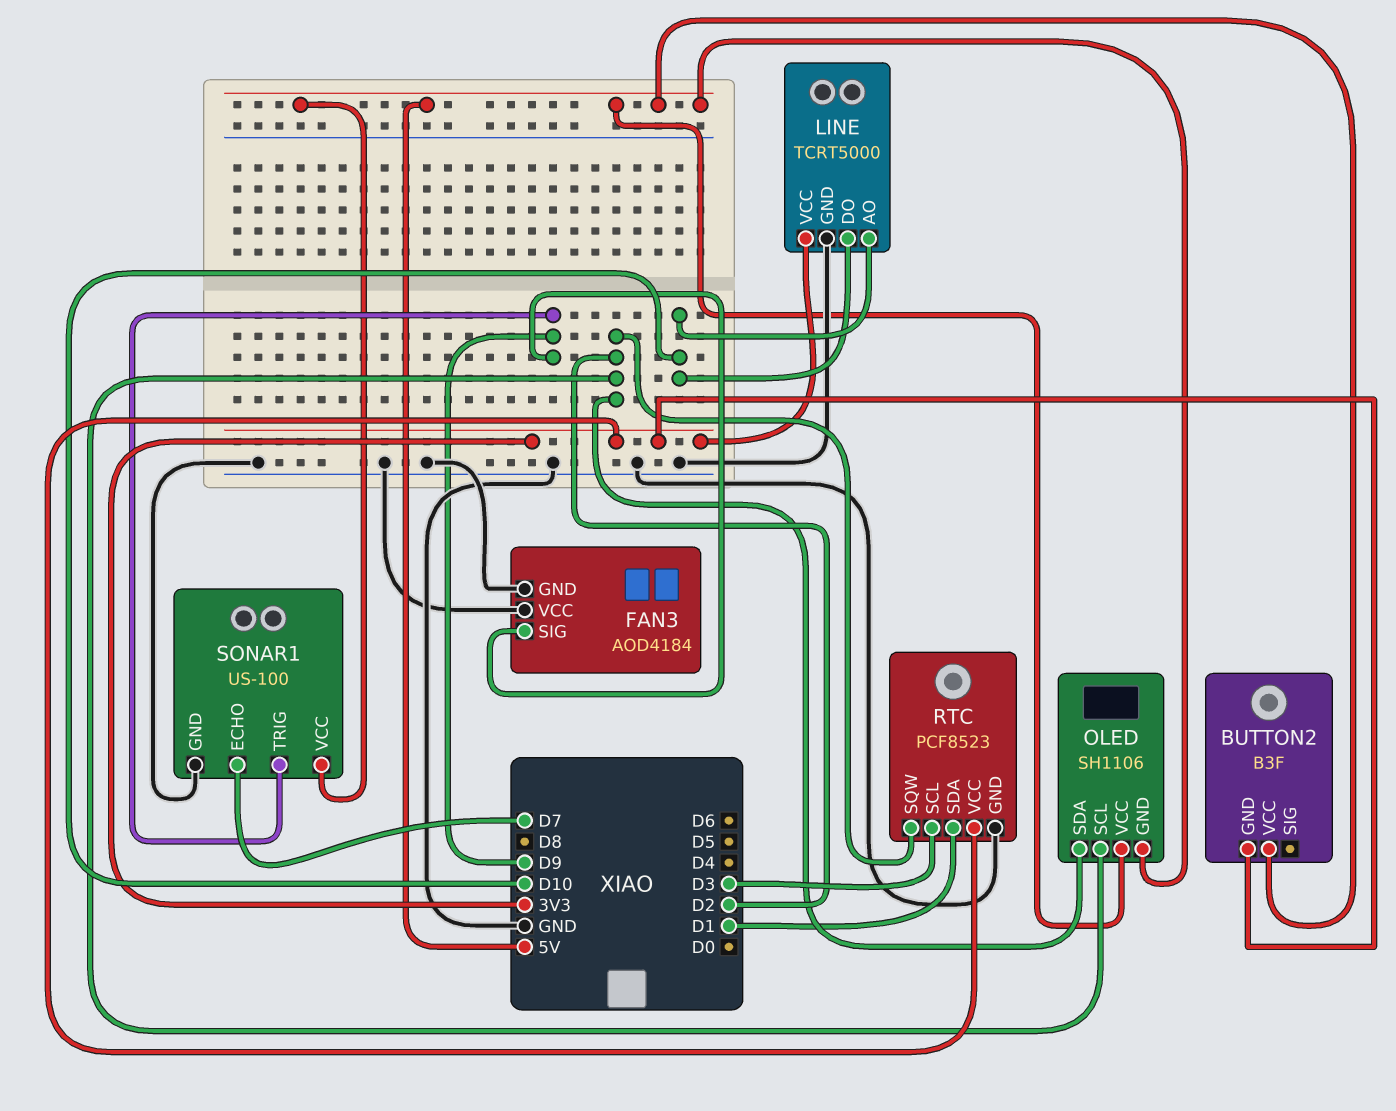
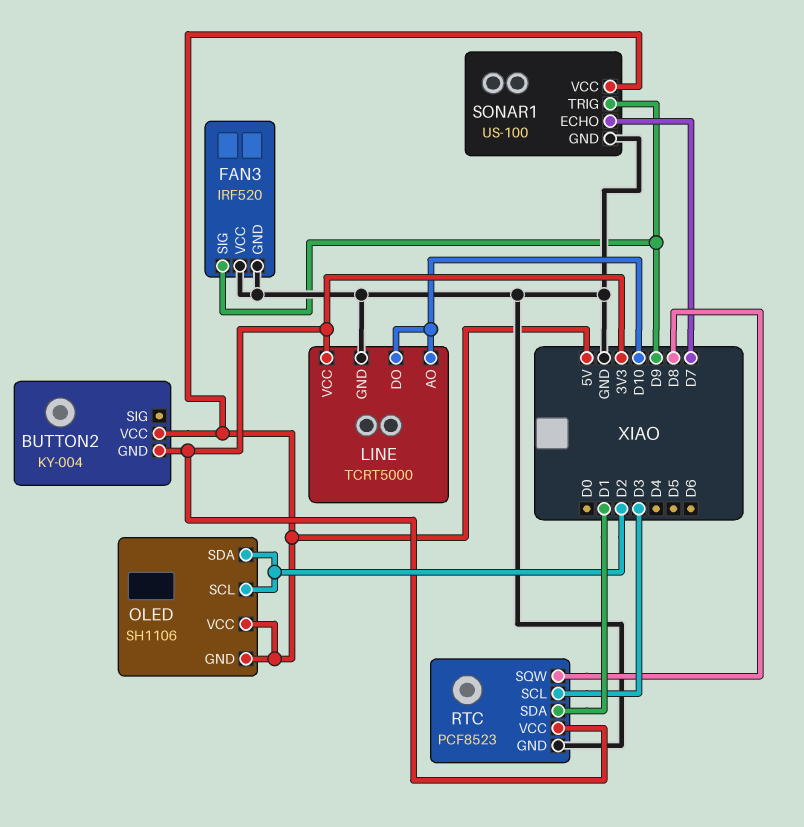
BUTTON2: B3F -> KY-004
FAN3: AOD4184 -> IRF520
RTC pin SQW: D2 -> D8

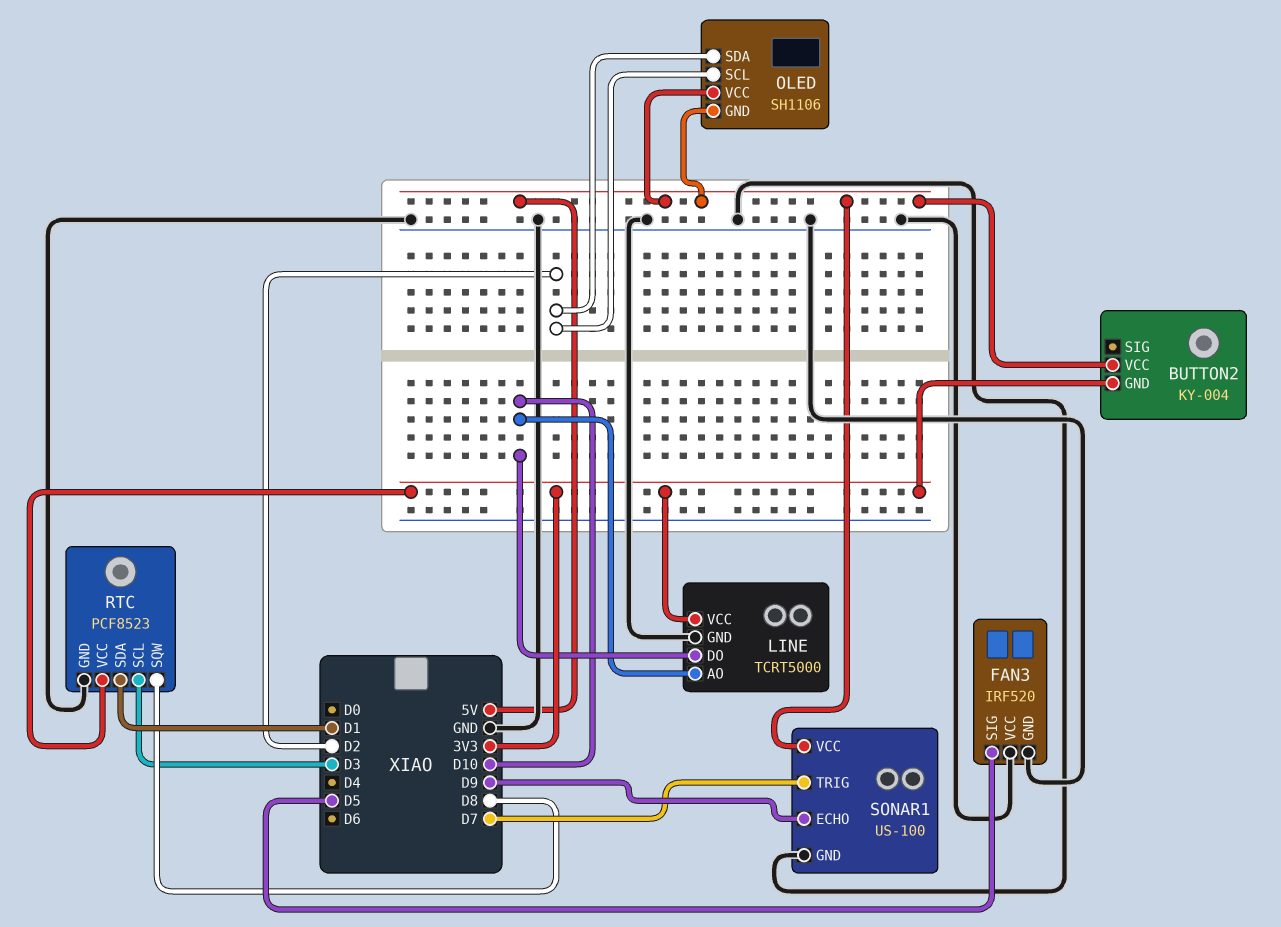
FAN3 pin SIG: D9 -> D5
SONAR1 pin ECHO: D7 -> D9
SONAR1 pin TRIG: D9 -> D7

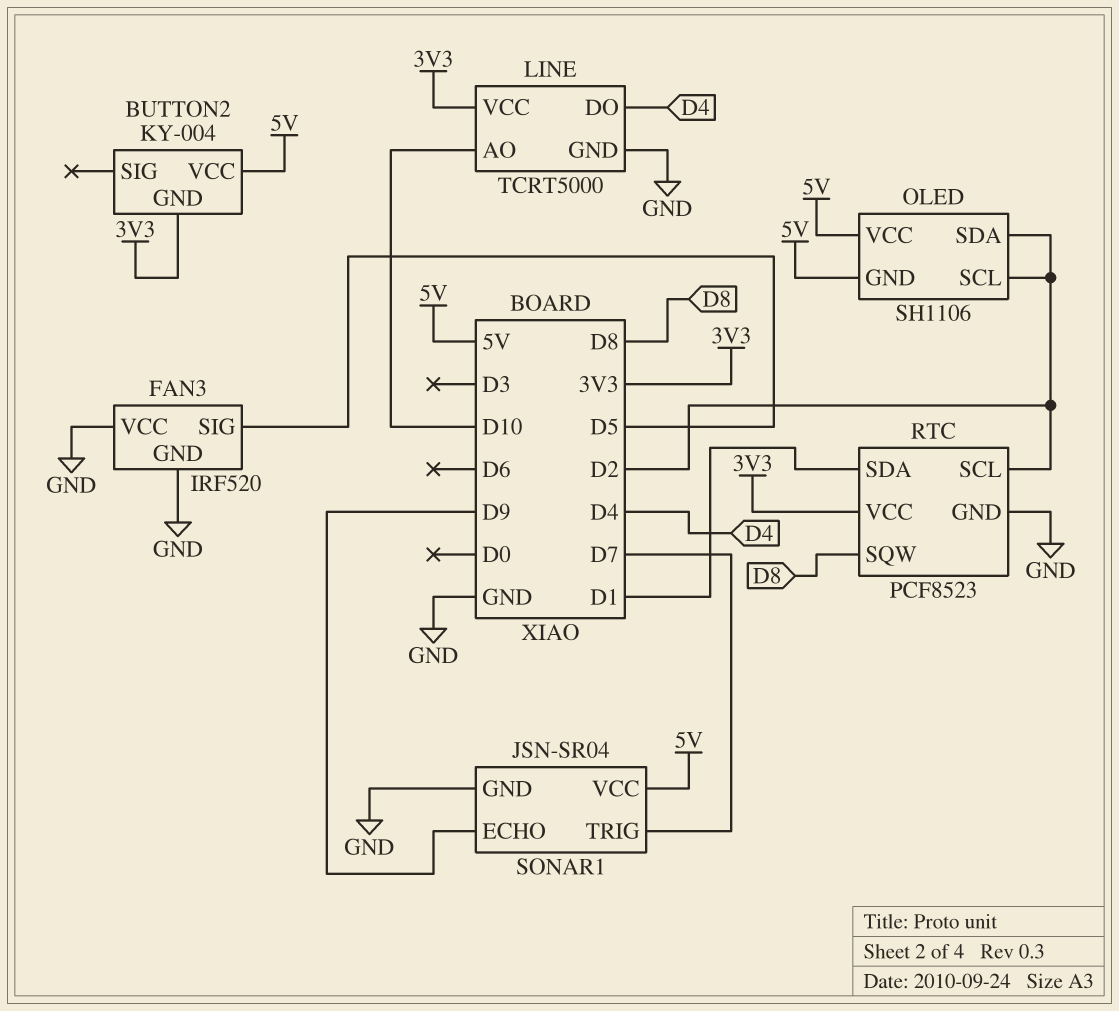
LINE pin DO: D10 -> D4
RTC pin SCL: D3 -> D2
SONAR1: US-100 -> JSN-SR04

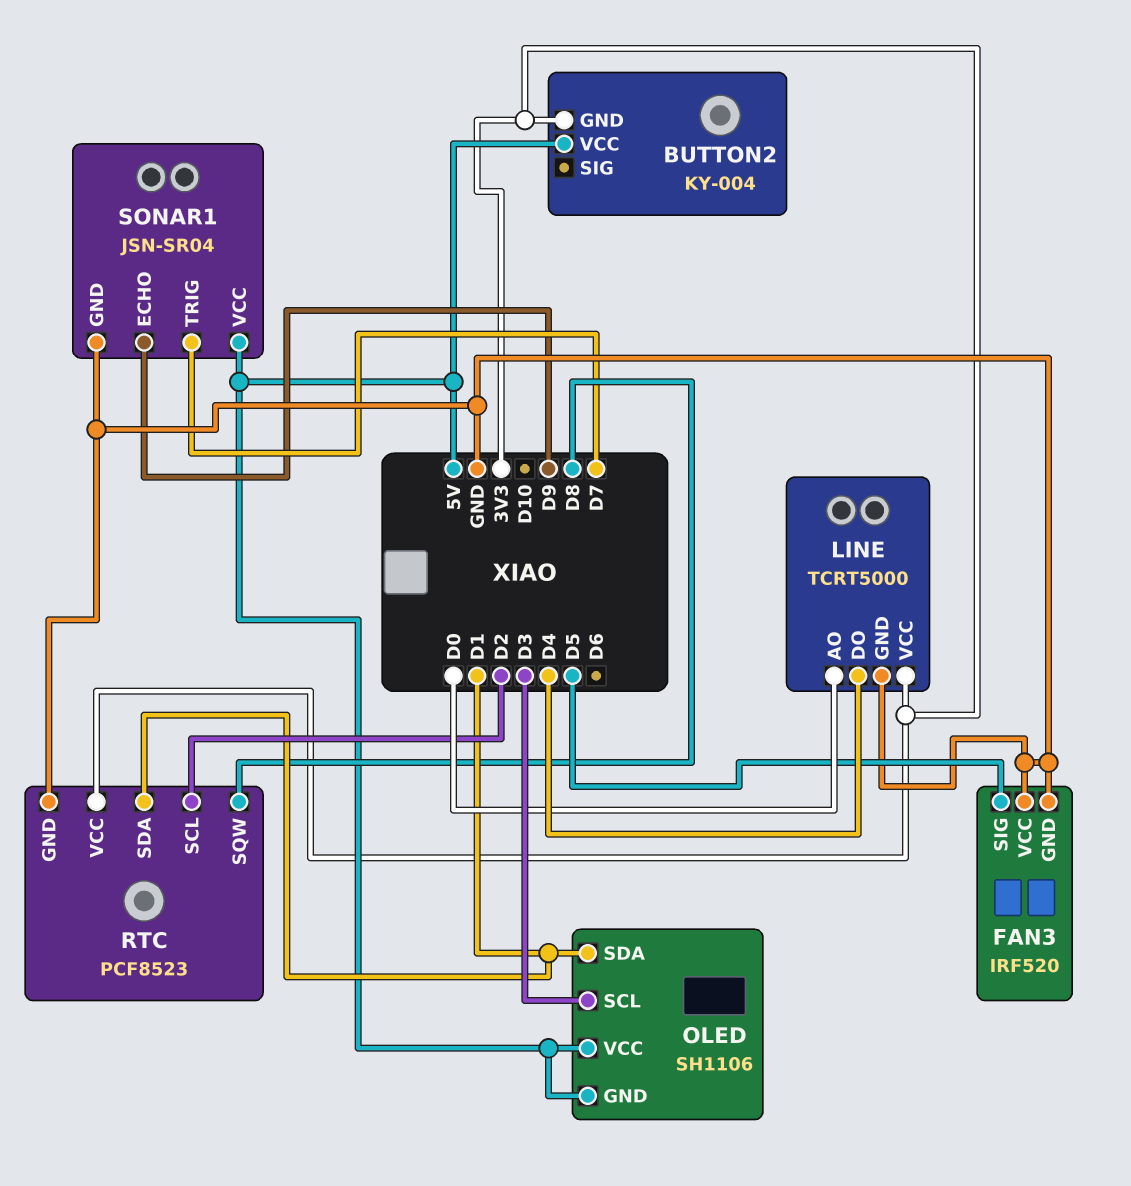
LINE pin AO: D10 -> D0
OLED pin SCL: D2 -> D3
OLED pin SDA: D2 -> D1

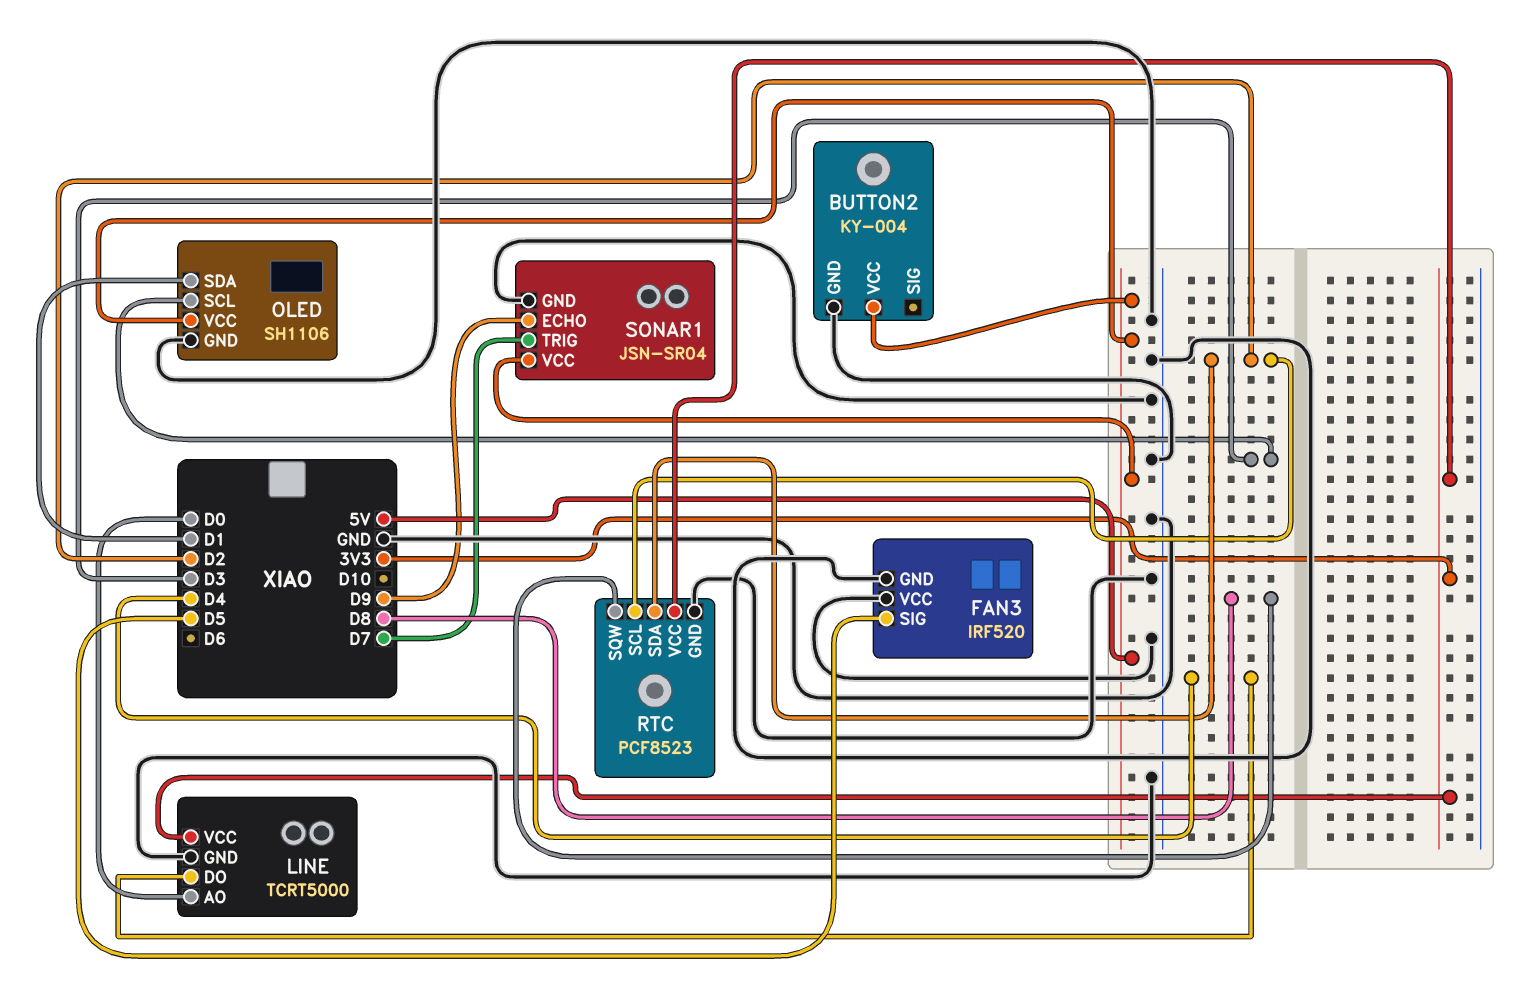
BUTTON2 pin GND: 3V3 -> GND
OLED pin GND: 5V -> GND
RTC pin SDA: D1 -> D2

